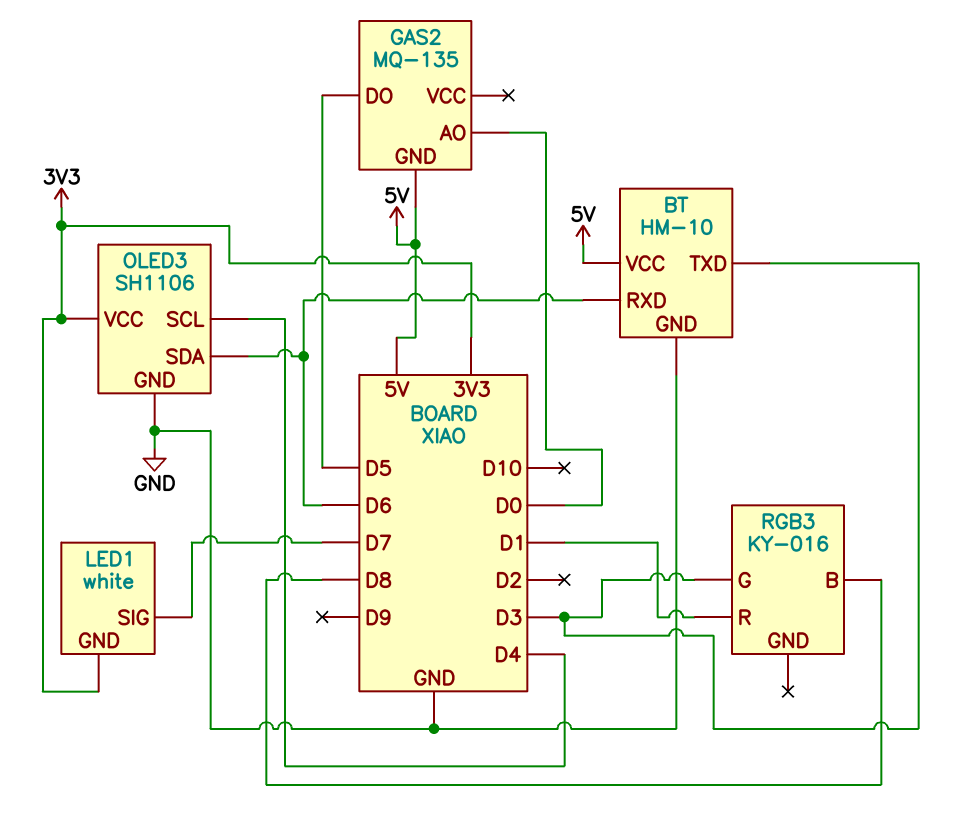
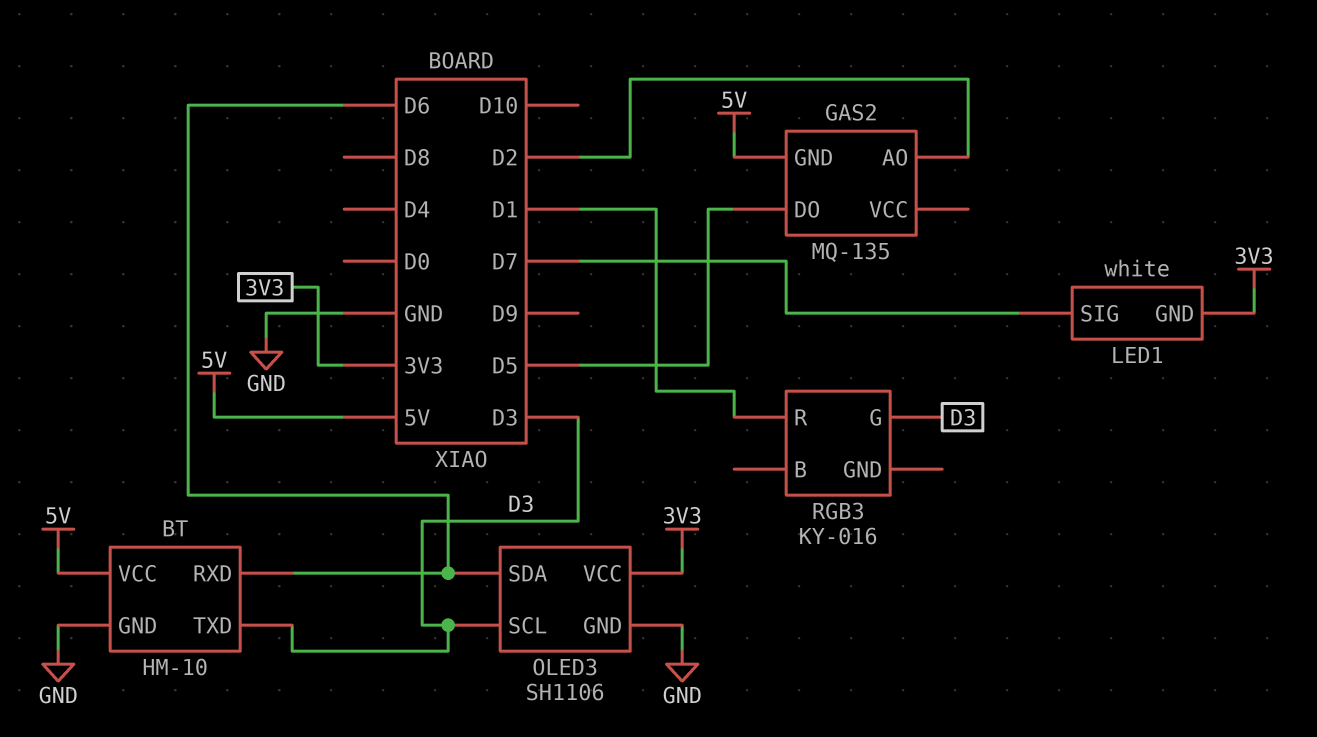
GAS2 pin AO: D0 -> D2
OLED3 pin SCL: D4 -> D3
RGB3 pin B: D8 -> none

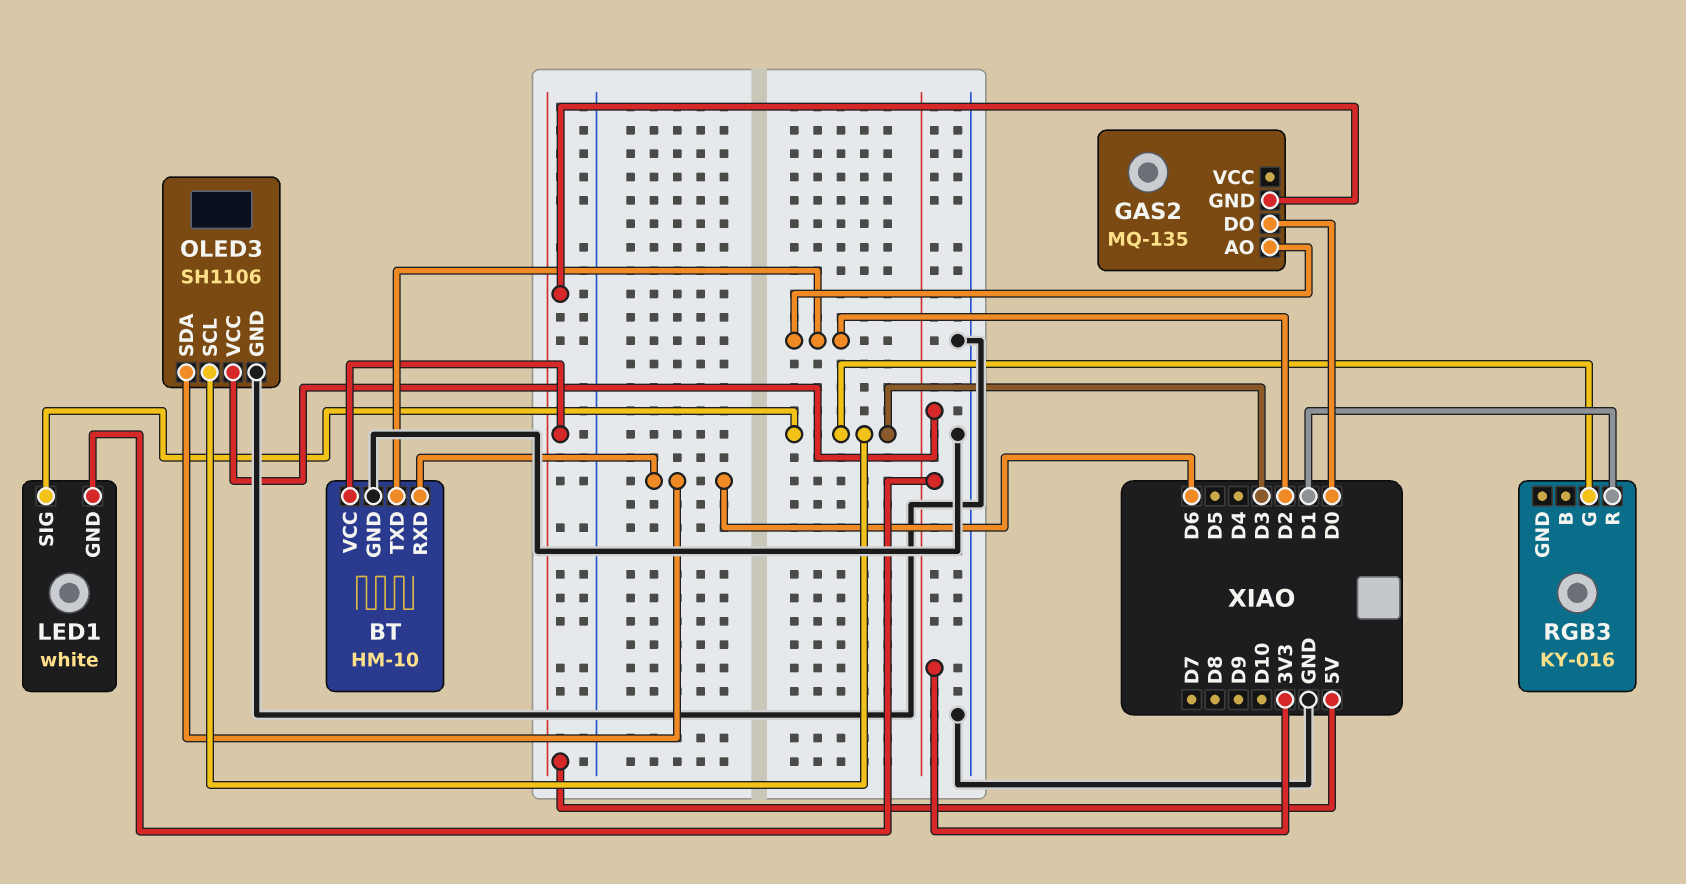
BT pin TXD: D3 -> D2
GAS2 pin DO: D5 -> D0
LED1 pin SIG: D7 -> D3

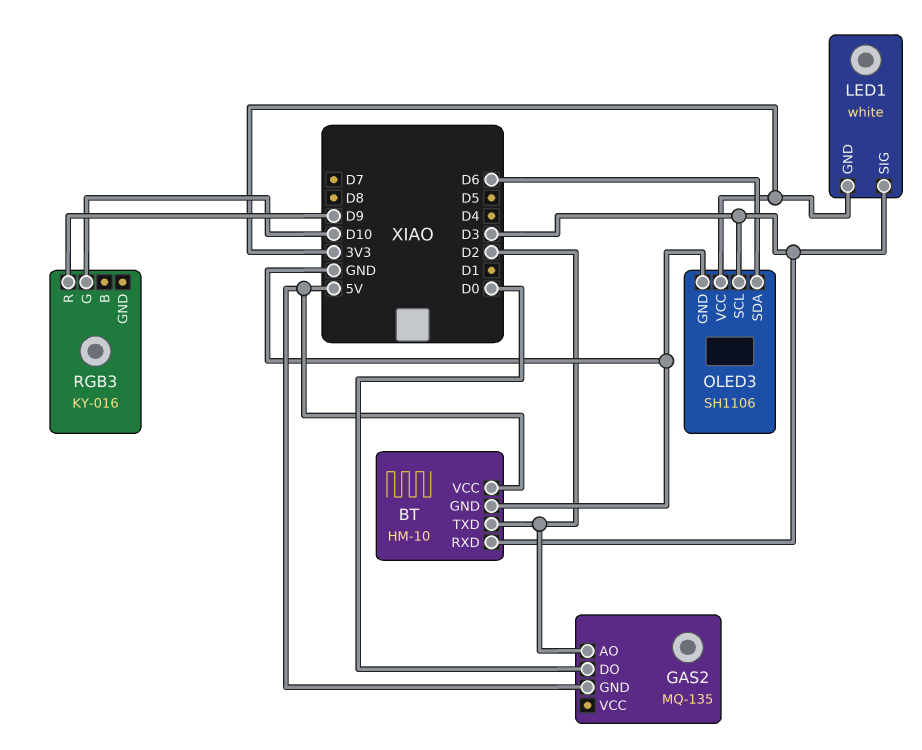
BT pin RXD: D6 -> D3
RGB3 pin G: D3 -> D10
RGB3 pin R: D1 -> D9

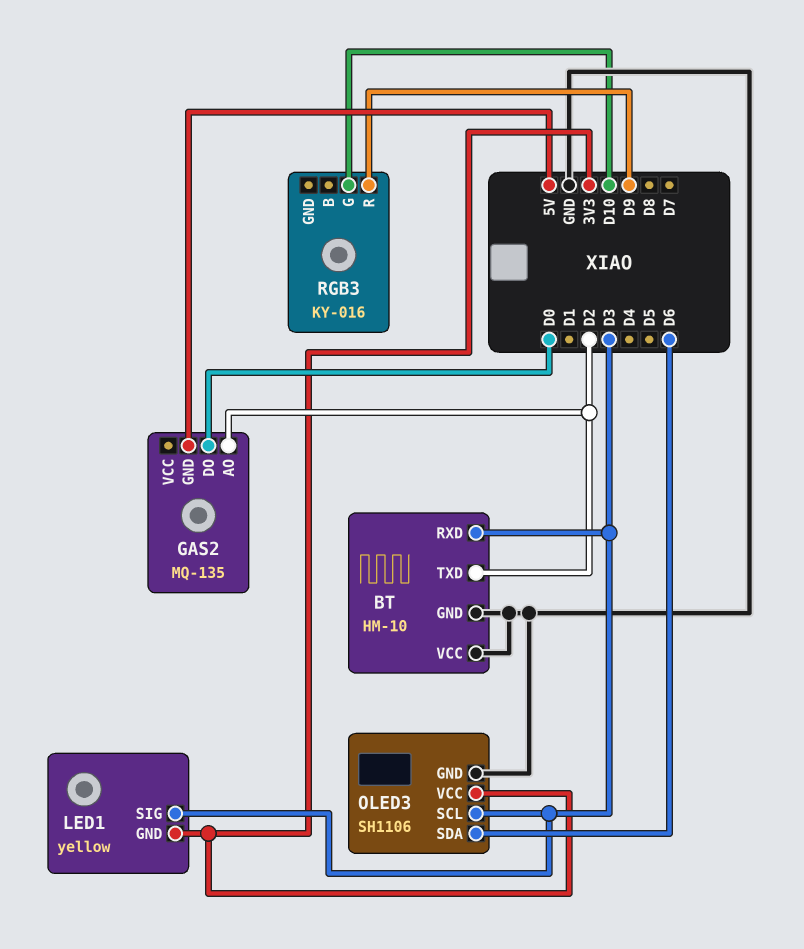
BT pin VCC: 5V -> GND
LED1: white -> yellow

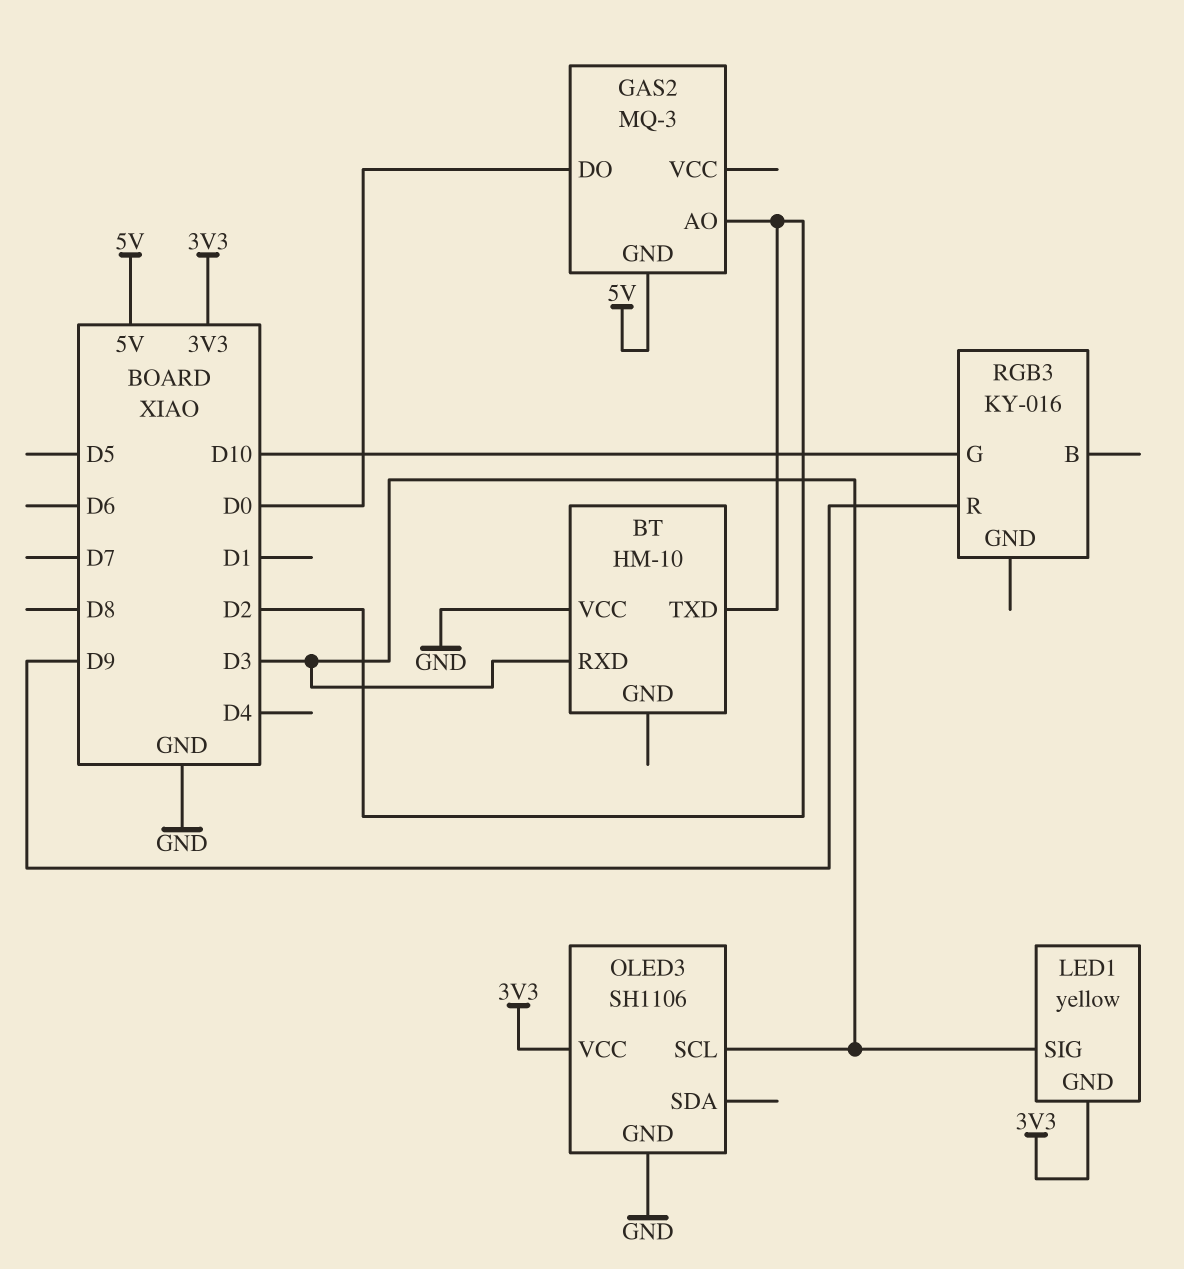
BT pin GND: GND -> none
GAS2: MQ-135 -> MQ-3
OLED3 pin SDA: D6 -> none

